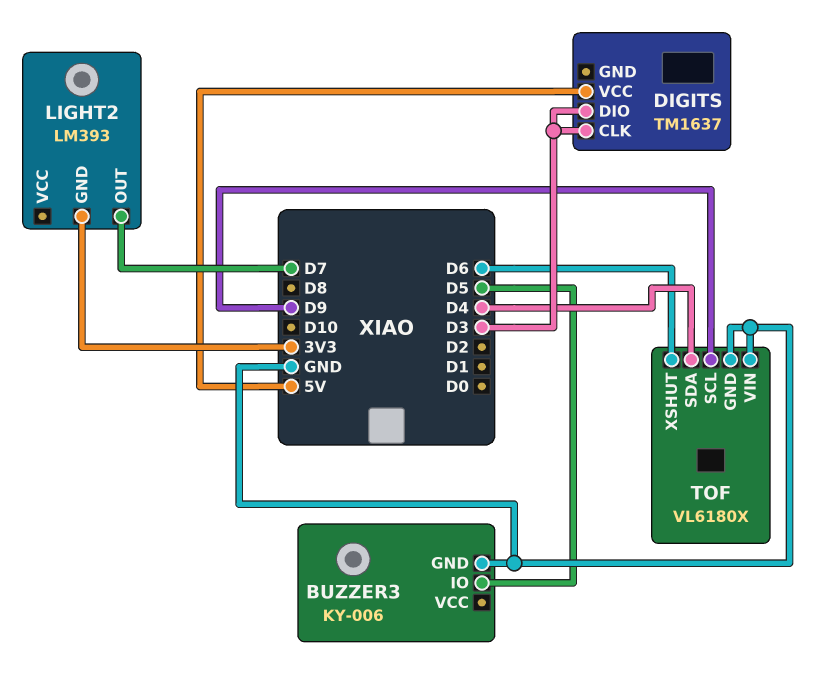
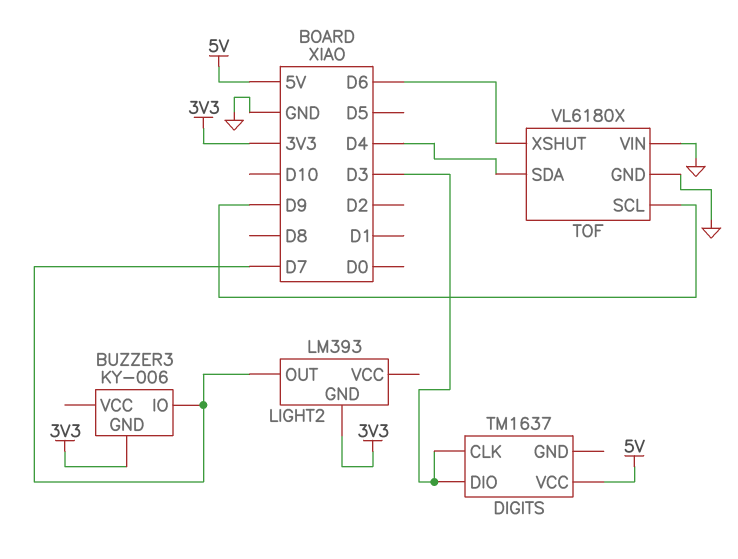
BUZZER3 pin GND: GND -> 3V3
BUZZER3 pin IO: D5 -> D7

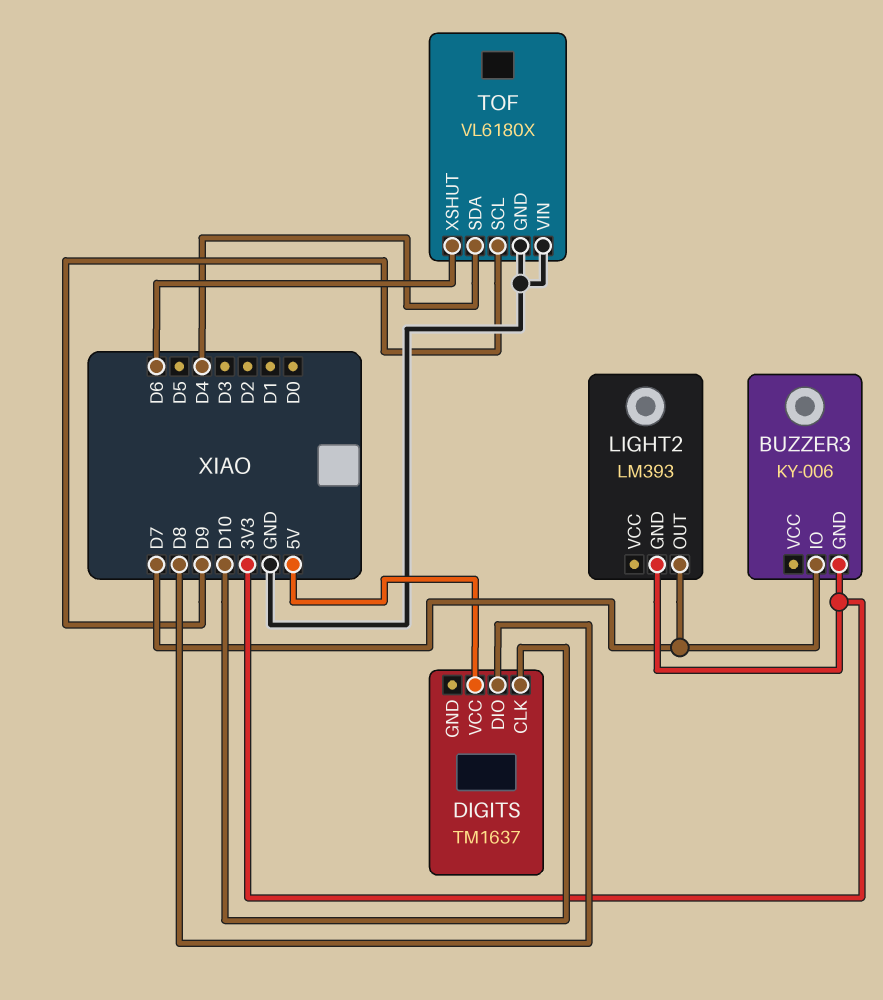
DIGITS pin CLK: D3 -> D10
DIGITS pin DIO: D3 -> D8

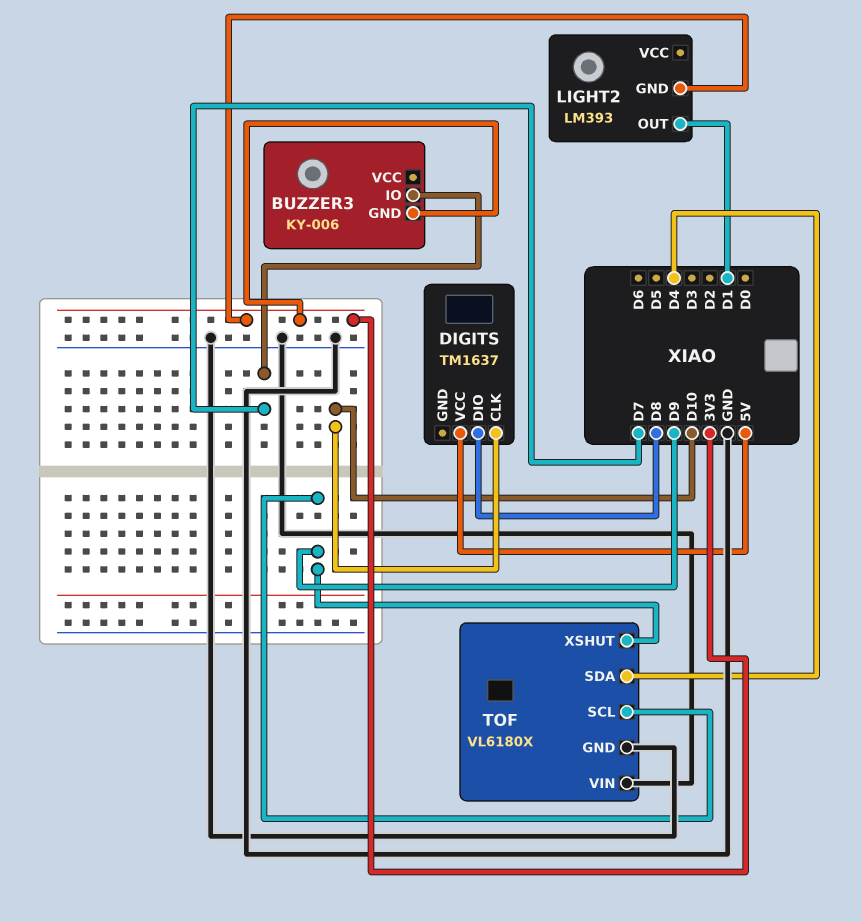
LIGHT2 pin OUT: D7 -> D1
TOF pin XSHUT: D6 -> D9

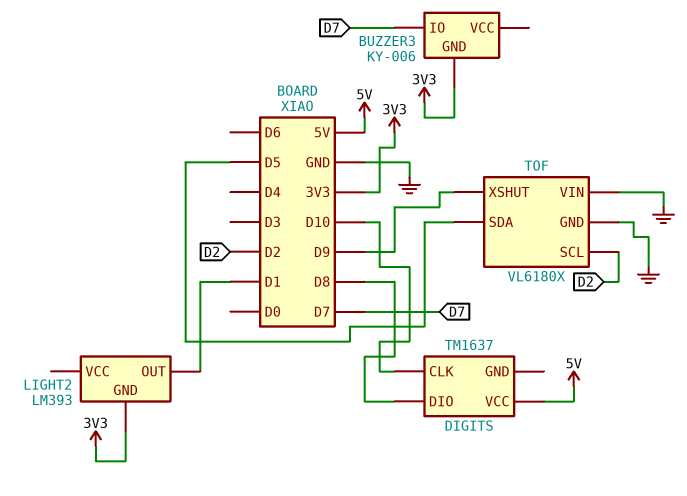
TOF pin SCL: D9 -> D2
TOF pin SDA: D4 -> D5

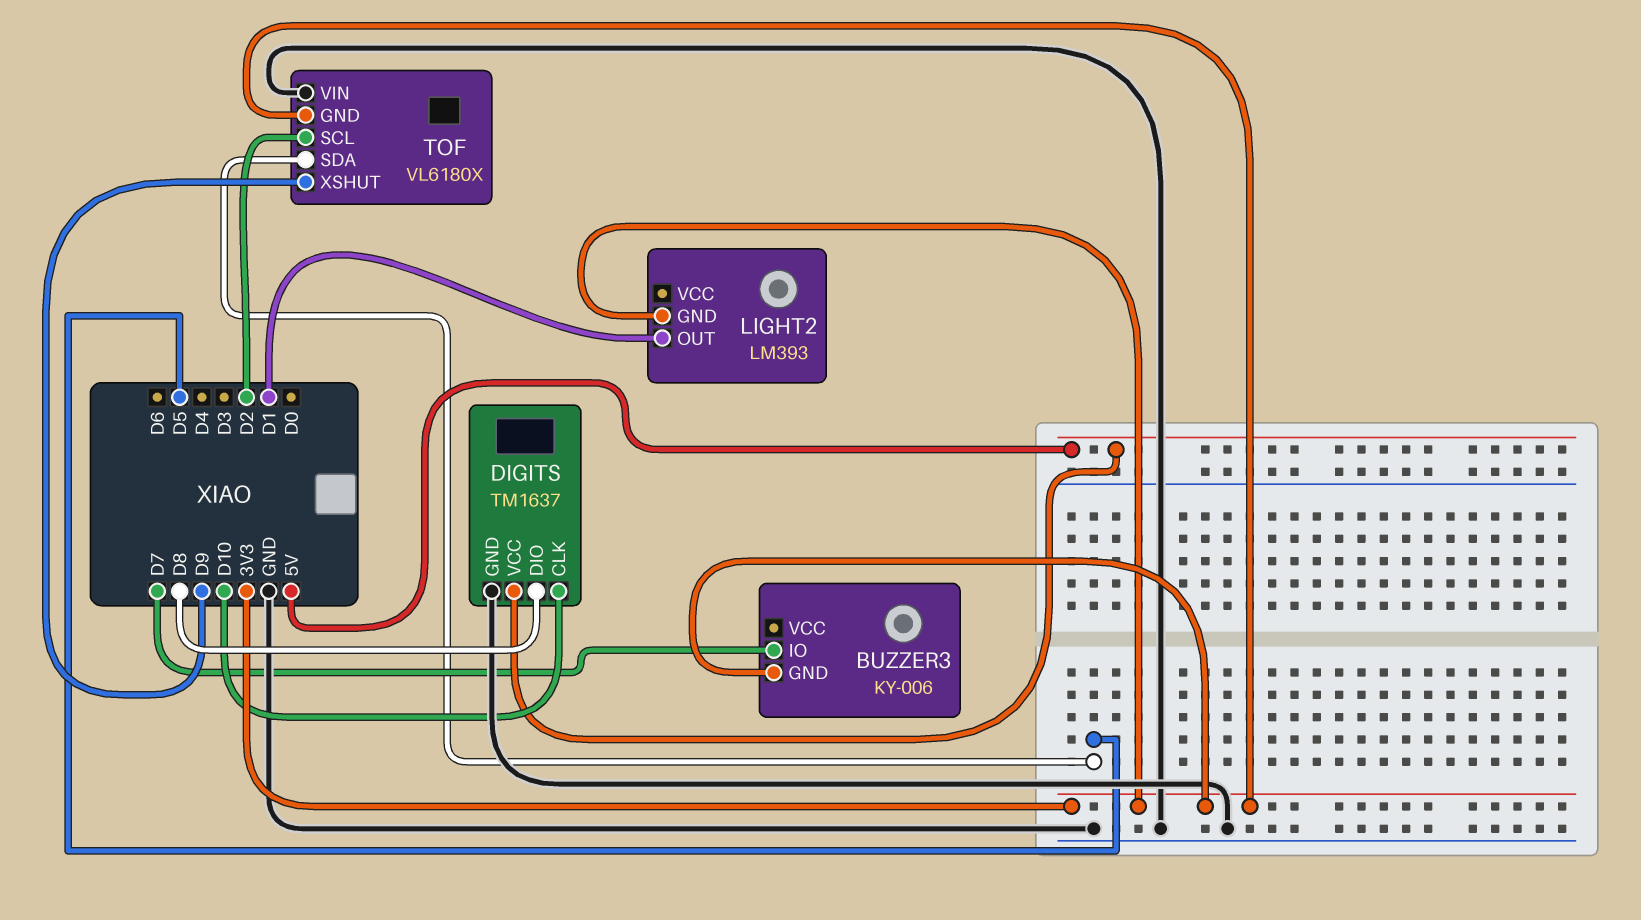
DIGITS pin GND: none -> GND
TOF pin GND: GND -> 3V3

